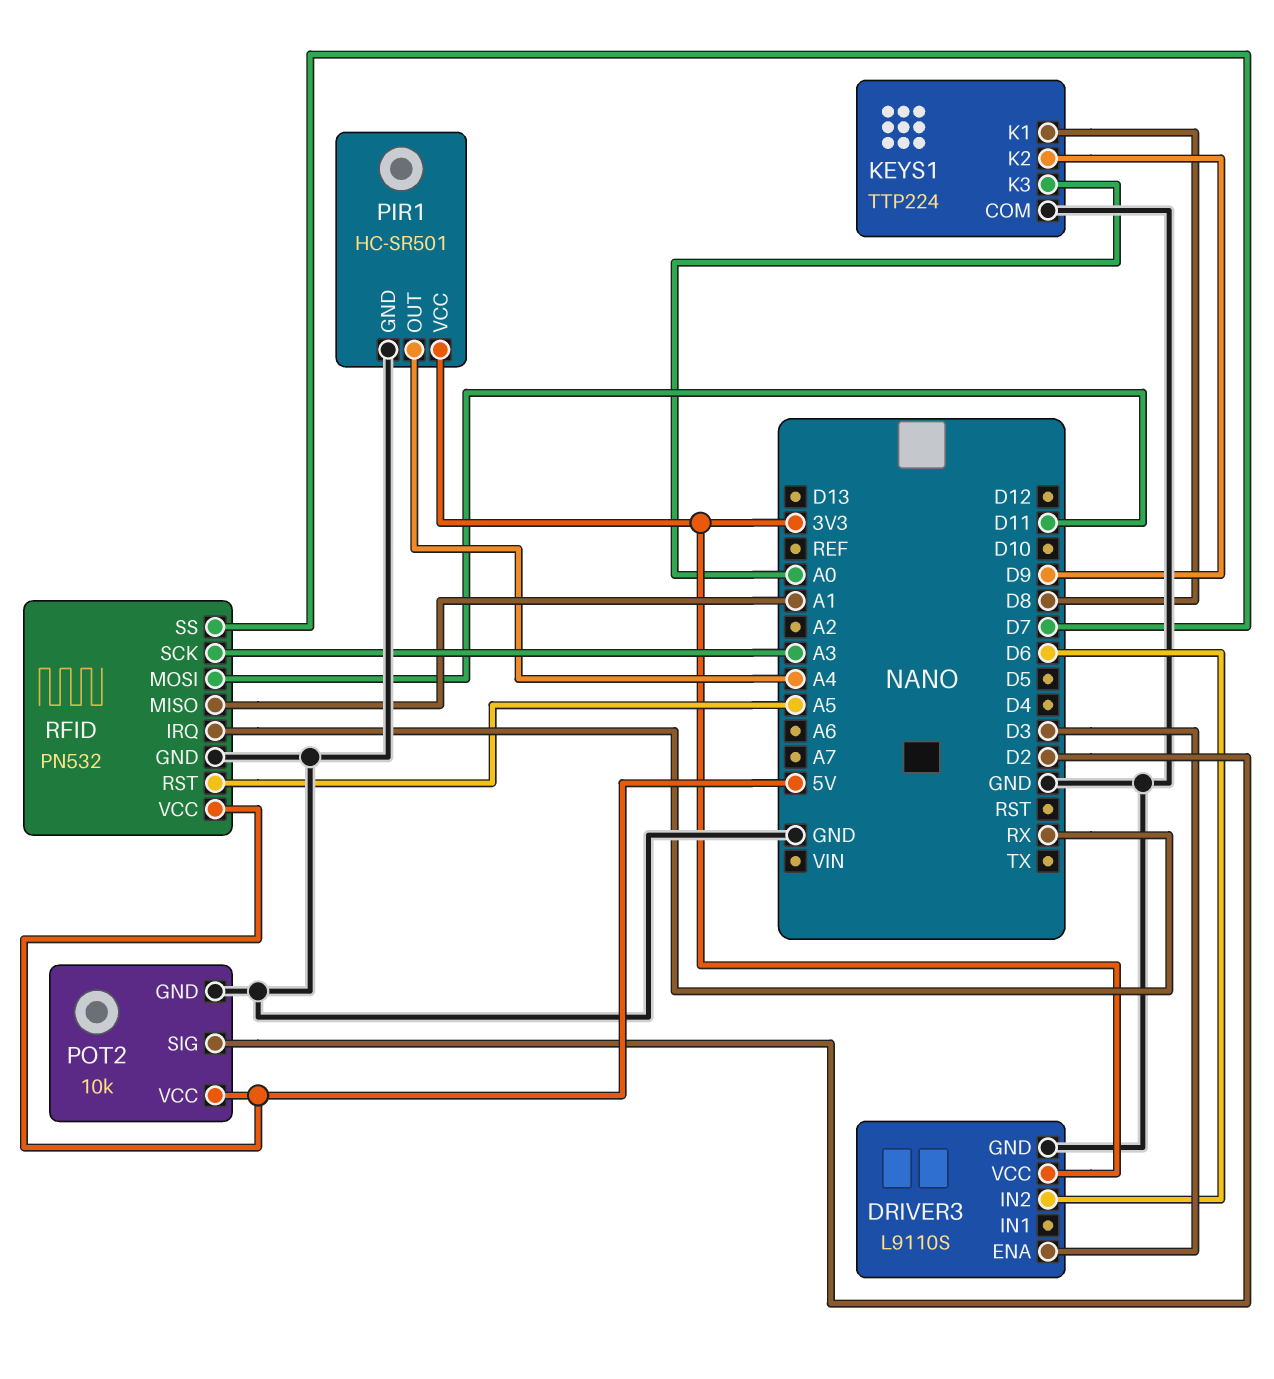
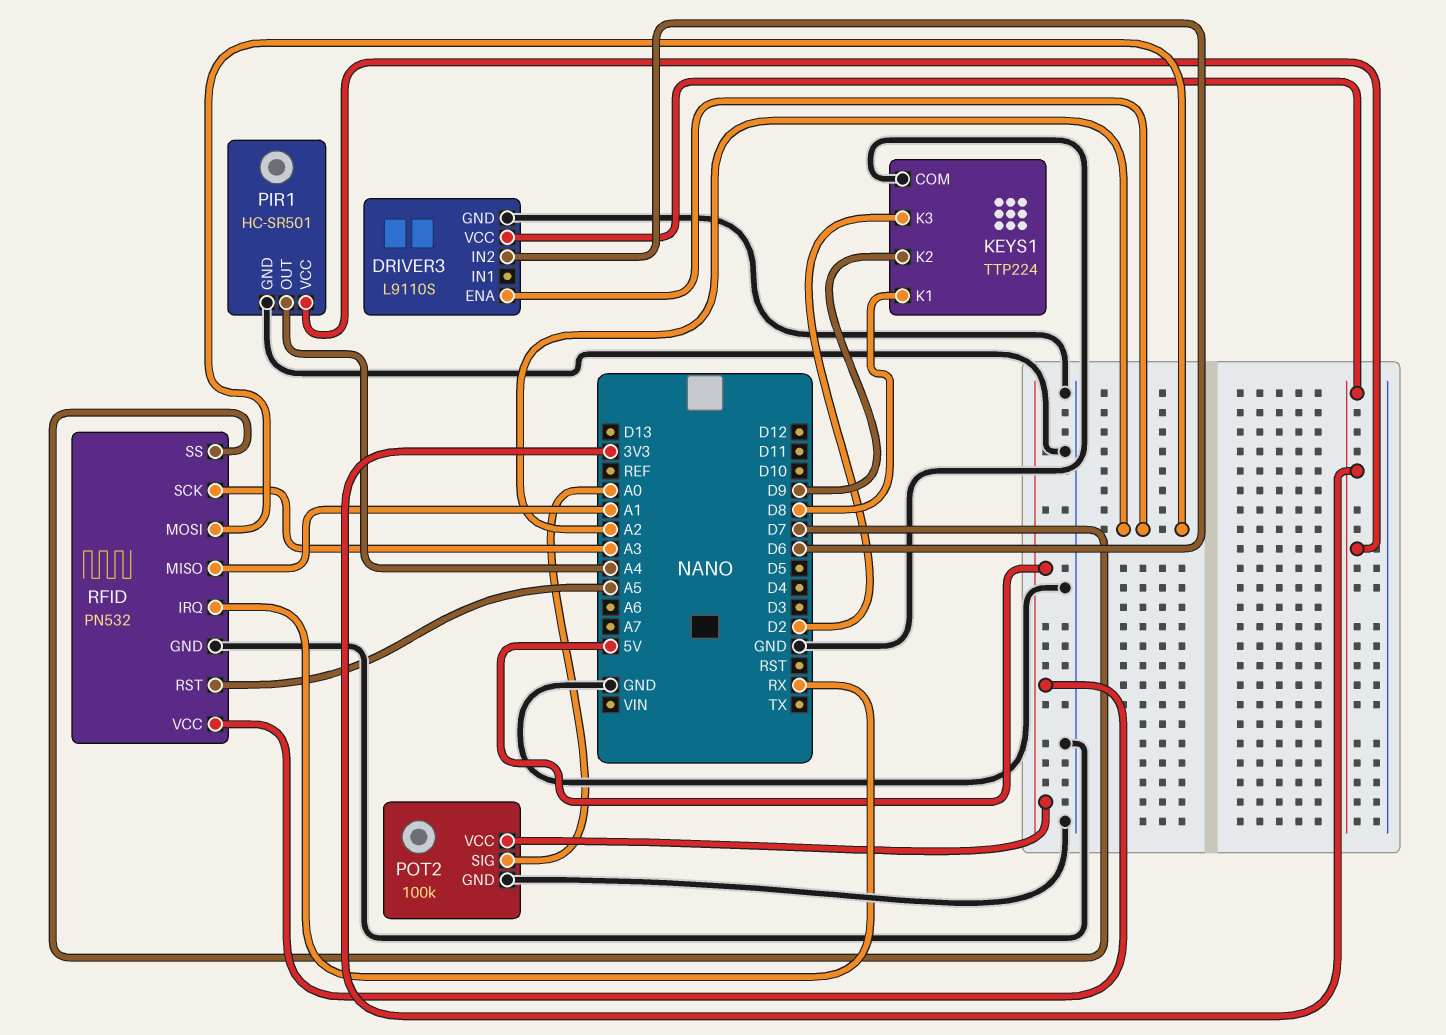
DRIVER3 pin ENA: D3 -> A2
KEYS1 pin K3: A0 -> D2
POT2: 10k -> 100k
POT2 pin SIG: D2 -> A0
RFID pin MOSI: D11 -> A2

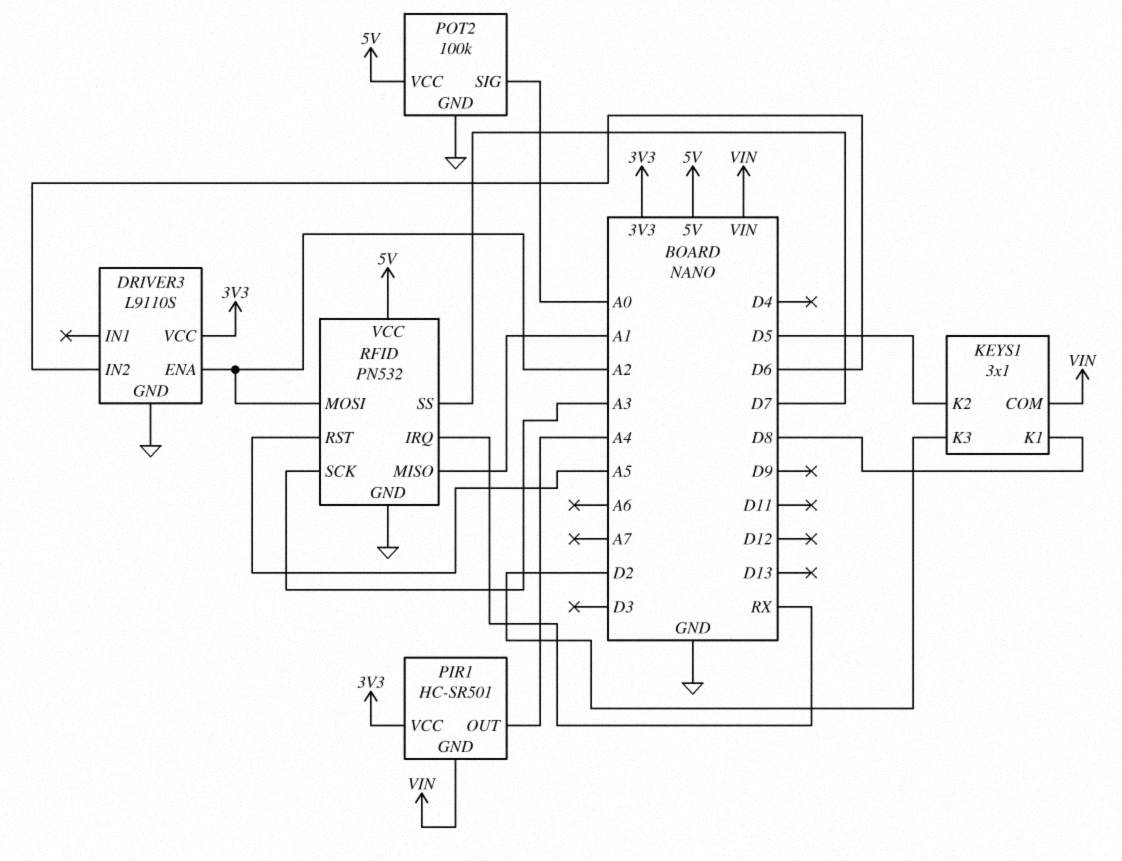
KEYS1: TTP224 -> 3x1
KEYS1 pin COM: GND -> VIN
KEYS1 pin K2: D9 -> D5
PIR1 pin GND: GND -> VIN

